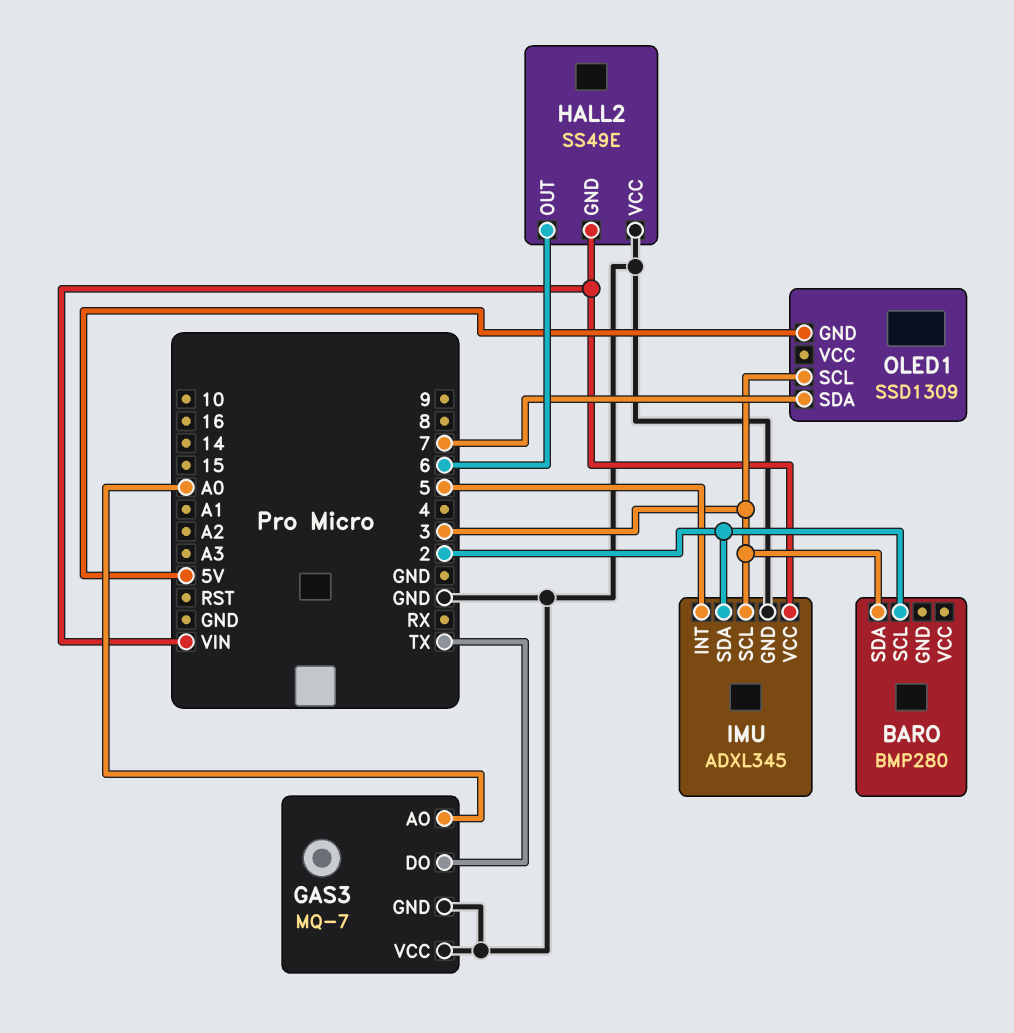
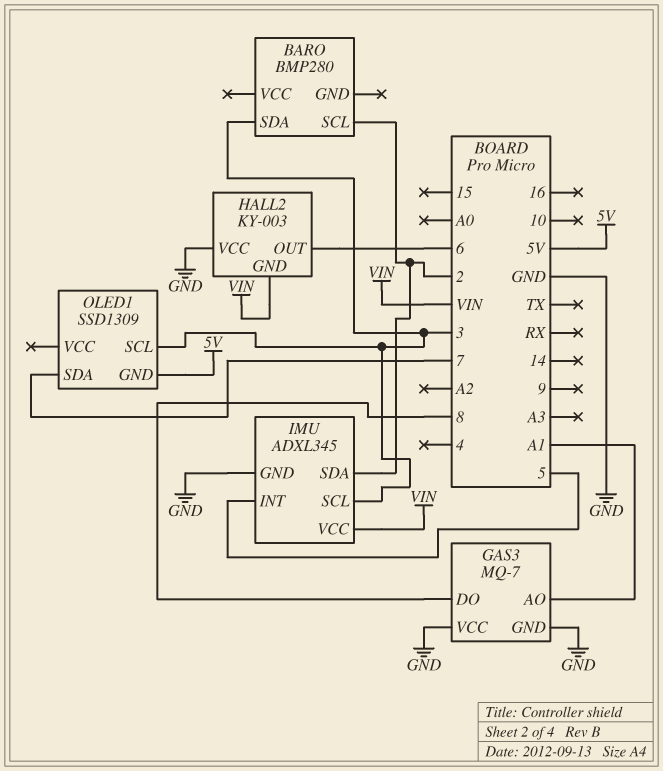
GAS3 pin AO: A0 -> A1
GAS3 pin DO: TX -> 8
HALL2: SS49E -> KY-003

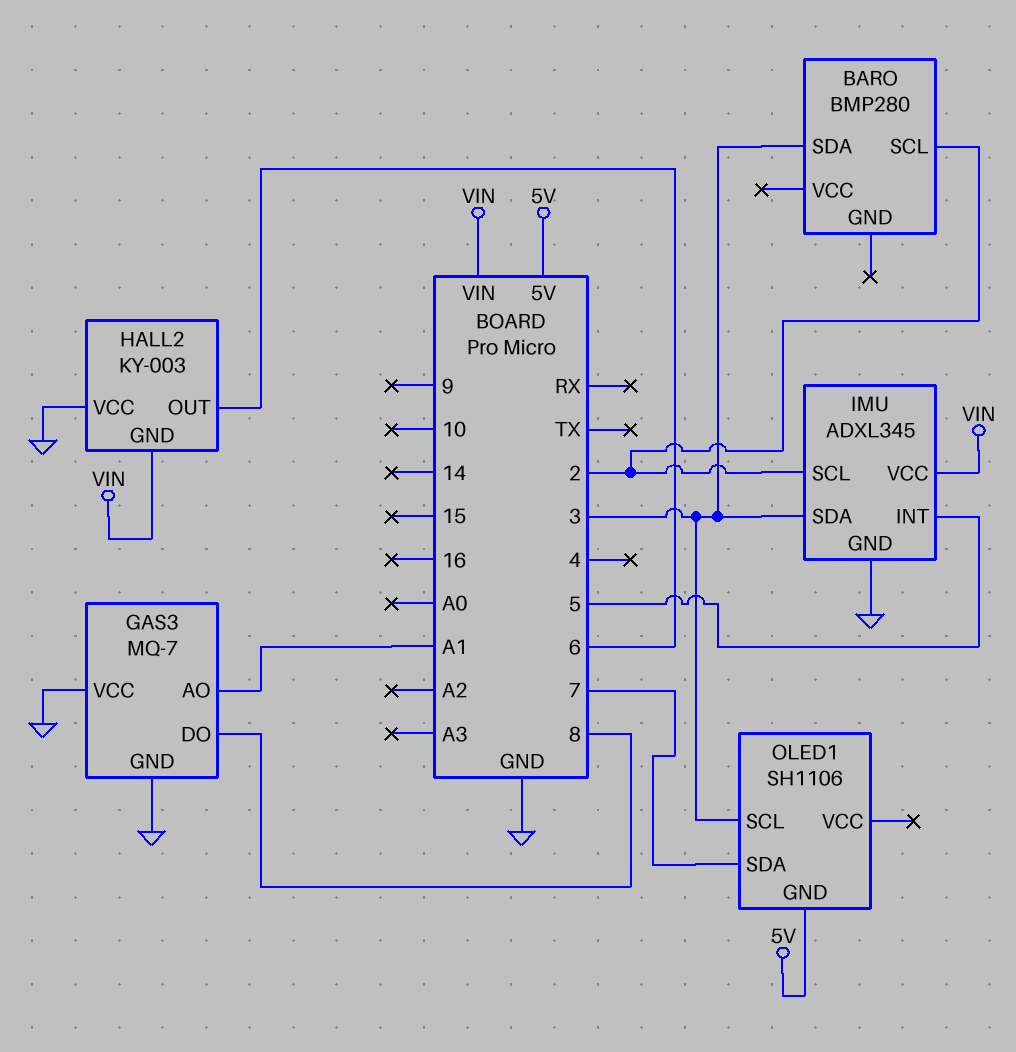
IMU pin SCL: 3 -> 2
IMU pin SDA: 2 -> 3
OLED1: SSD1309 -> SH1106

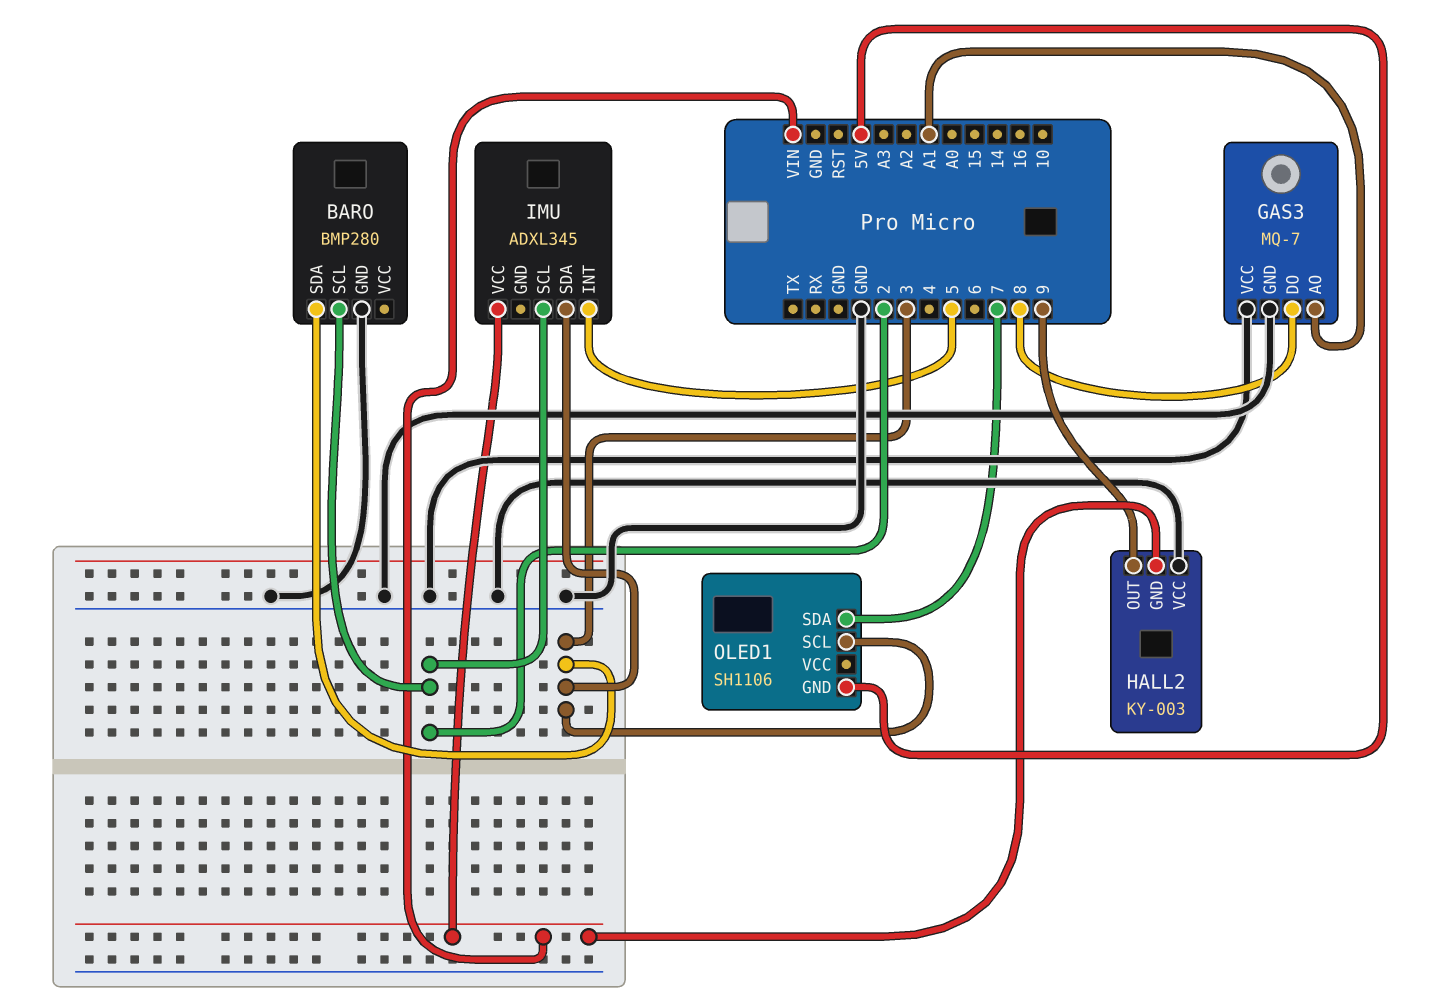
BARO pin GND: none -> GND
HALL2 pin OUT: 6 -> 9
IMU pin GND: GND -> none

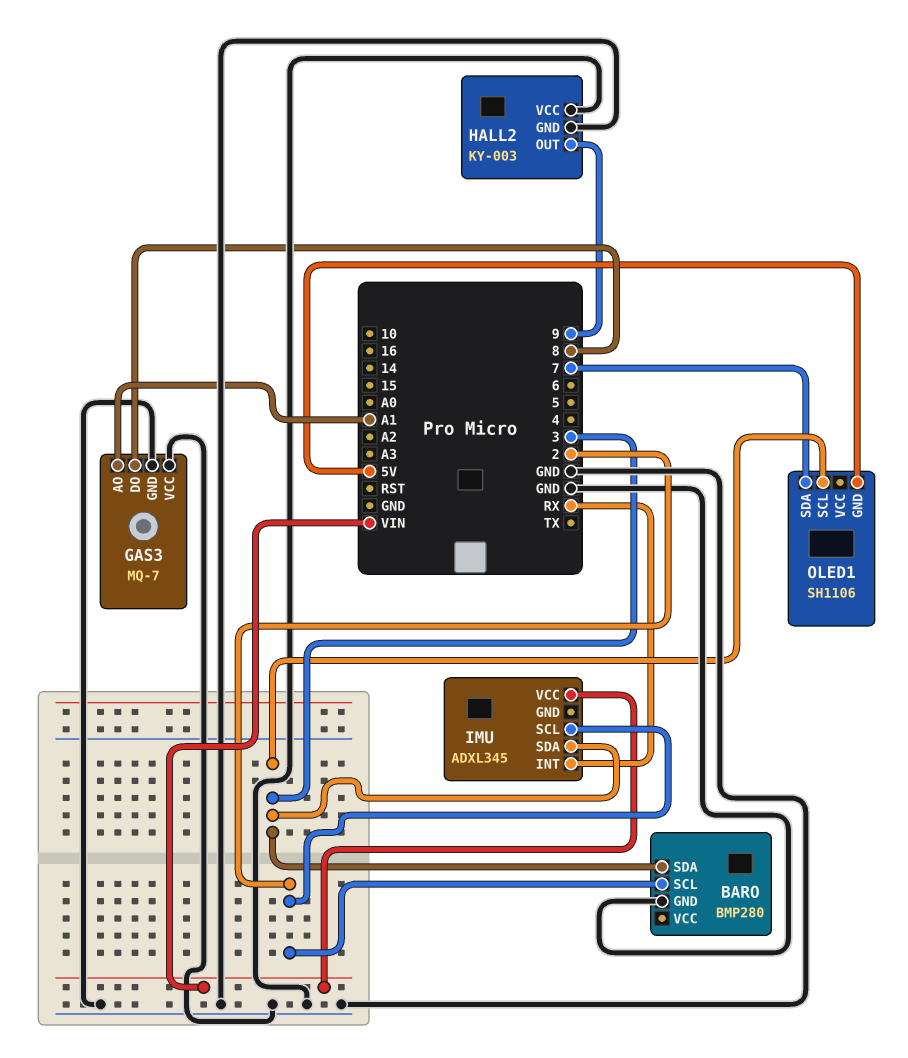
HALL2 pin GND: VIN -> GND
IMU pin INT: 5 -> RX

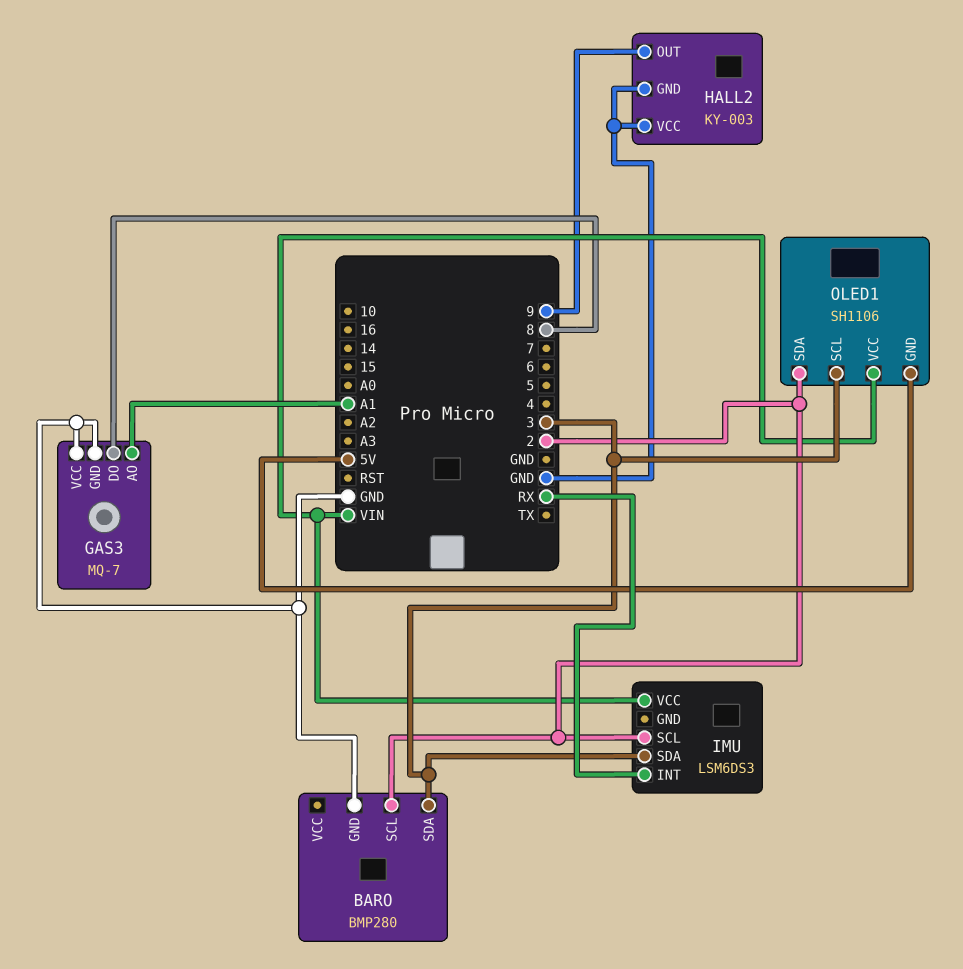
IMU: ADXL345 -> LSM6DS3
OLED1 pin SDA: 7 -> 2
OLED1 pin VCC: none -> VIN

